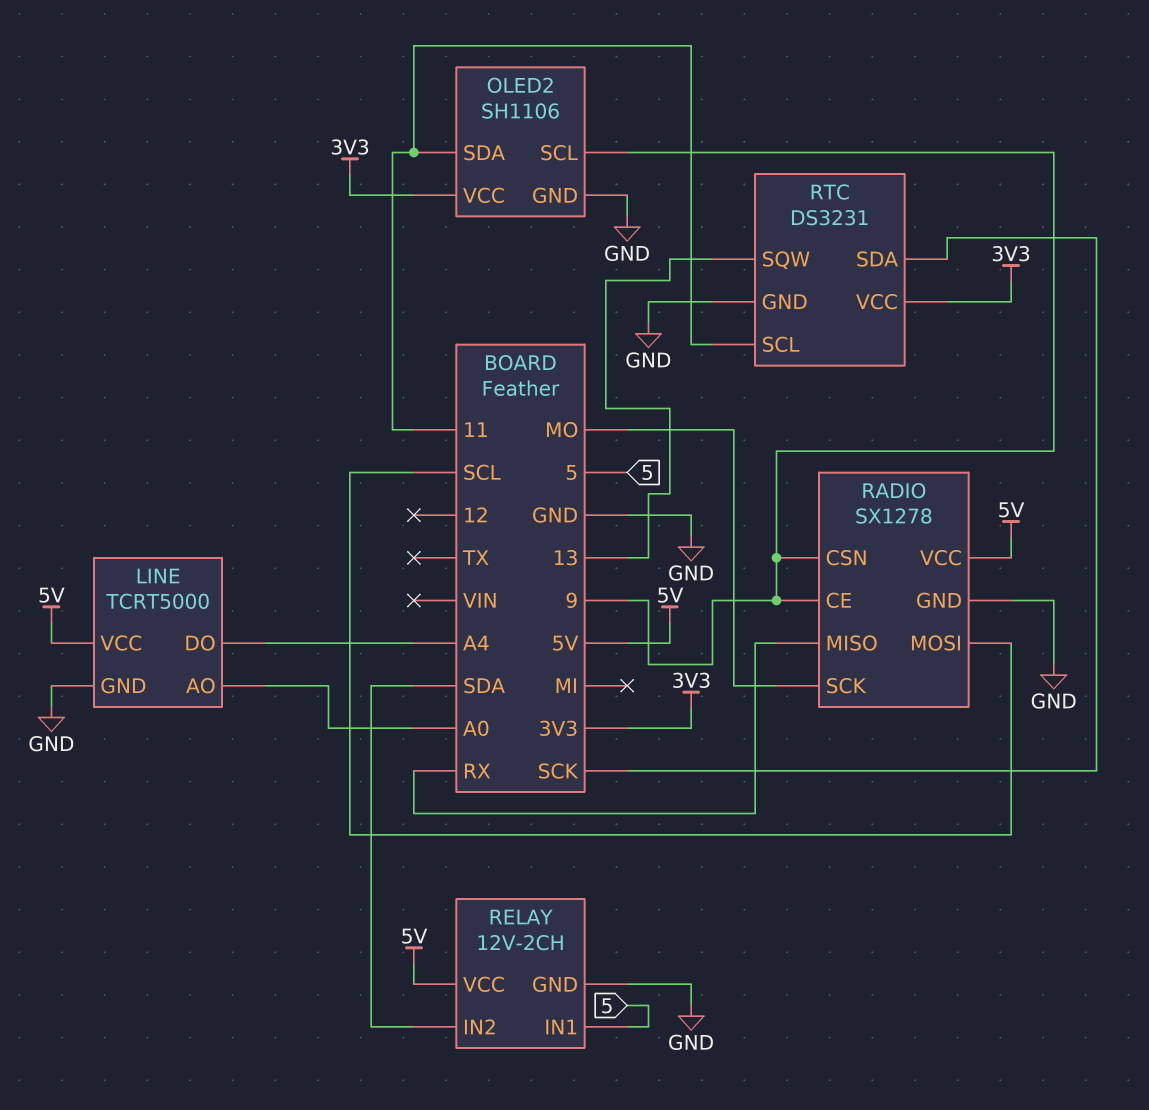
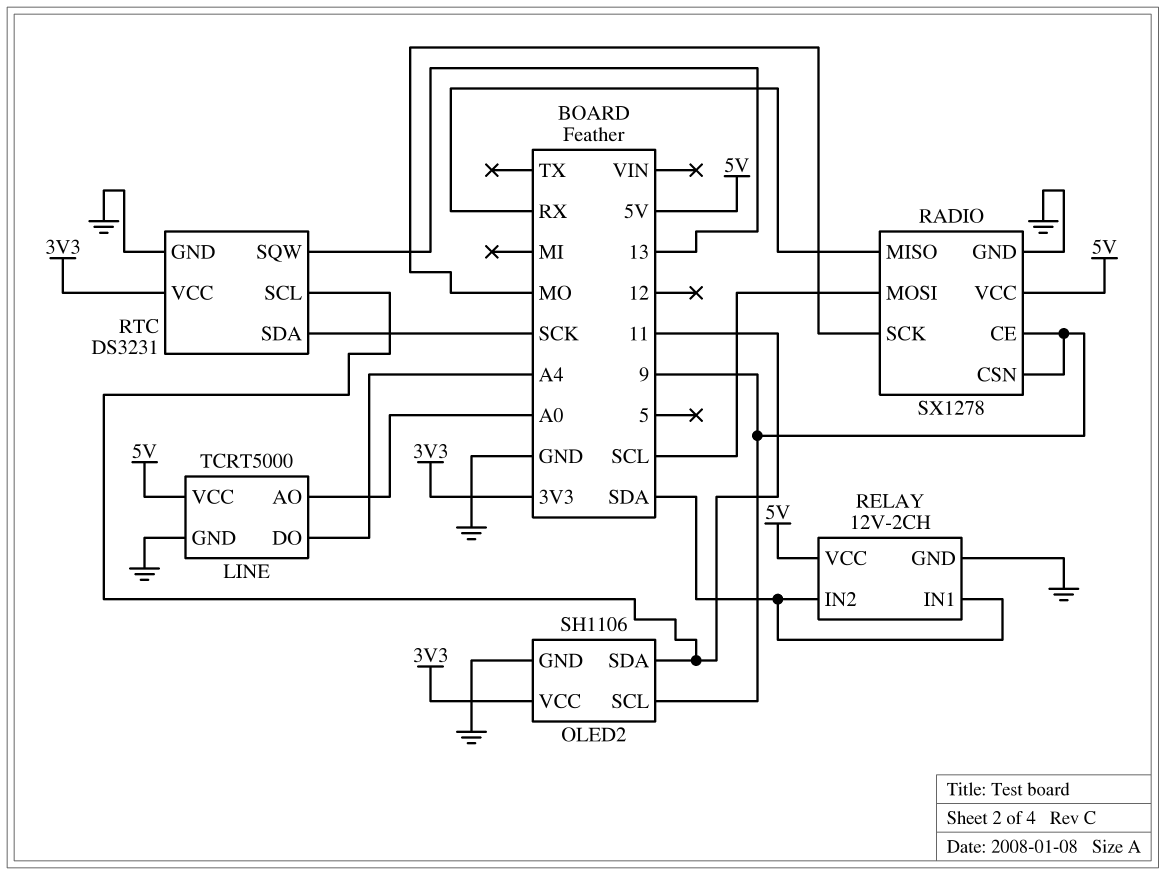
RELAY pin IN1: 5 -> SDA

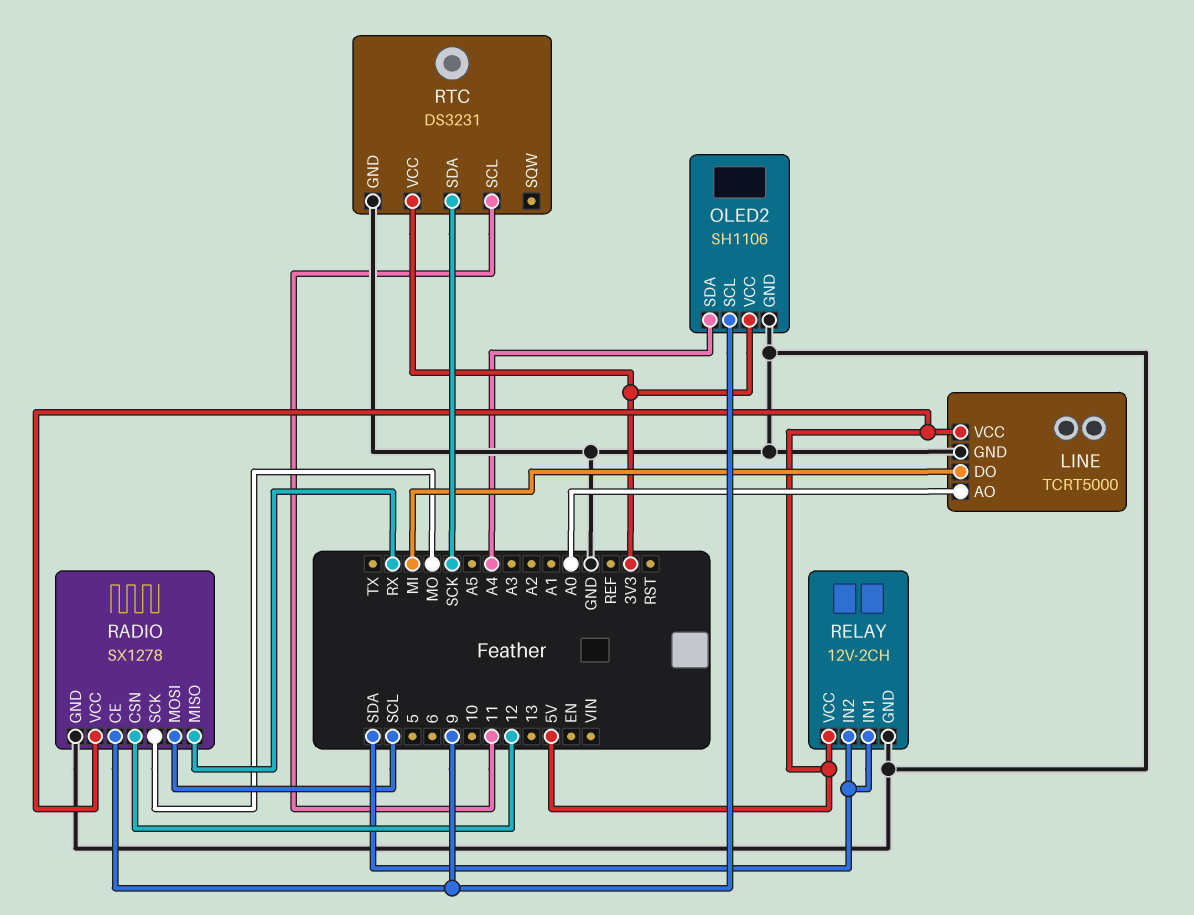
LINE pin DO: A4 -> MI
OLED2 pin SDA: 11 -> A4
RADIO pin CSN: 9 -> 12
RTC pin SQW: 13 -> none

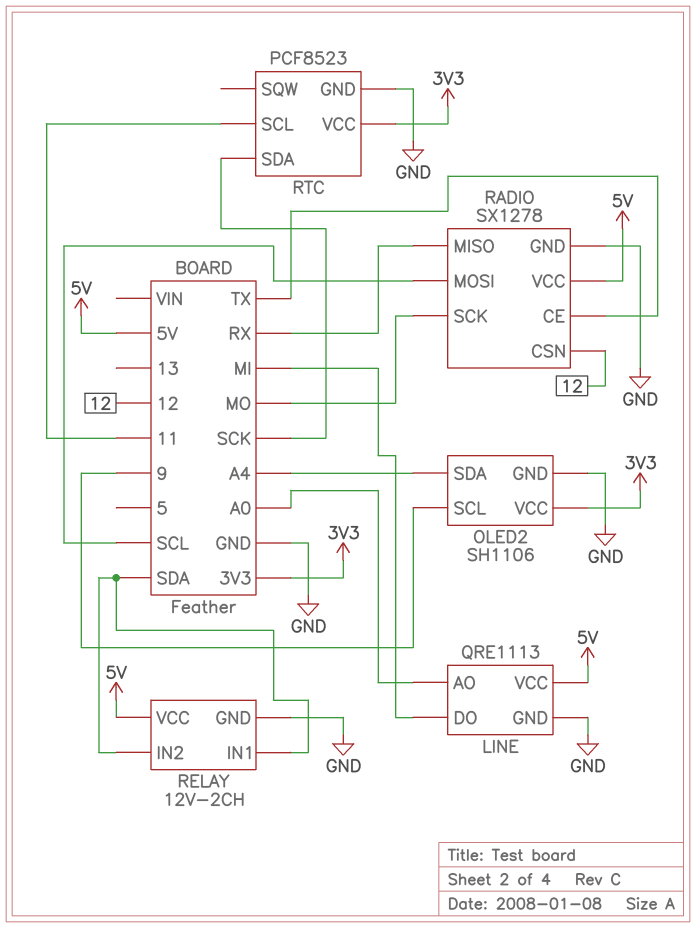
LINE: TCRT5000 -> QRE1113
RADIO pin CE: 9 -> TX
RTC: DS3231 -> PCF8523

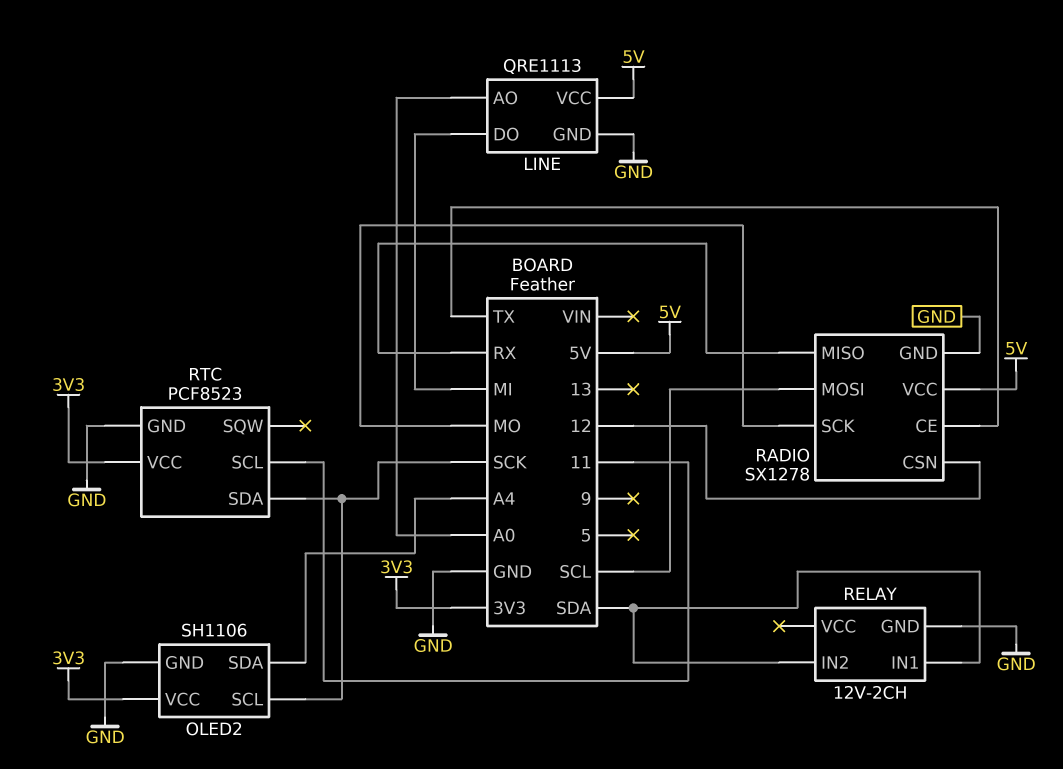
OLED2 pin SCL: 9 -> SCK
RELAY pin VCC: 5V -> none

